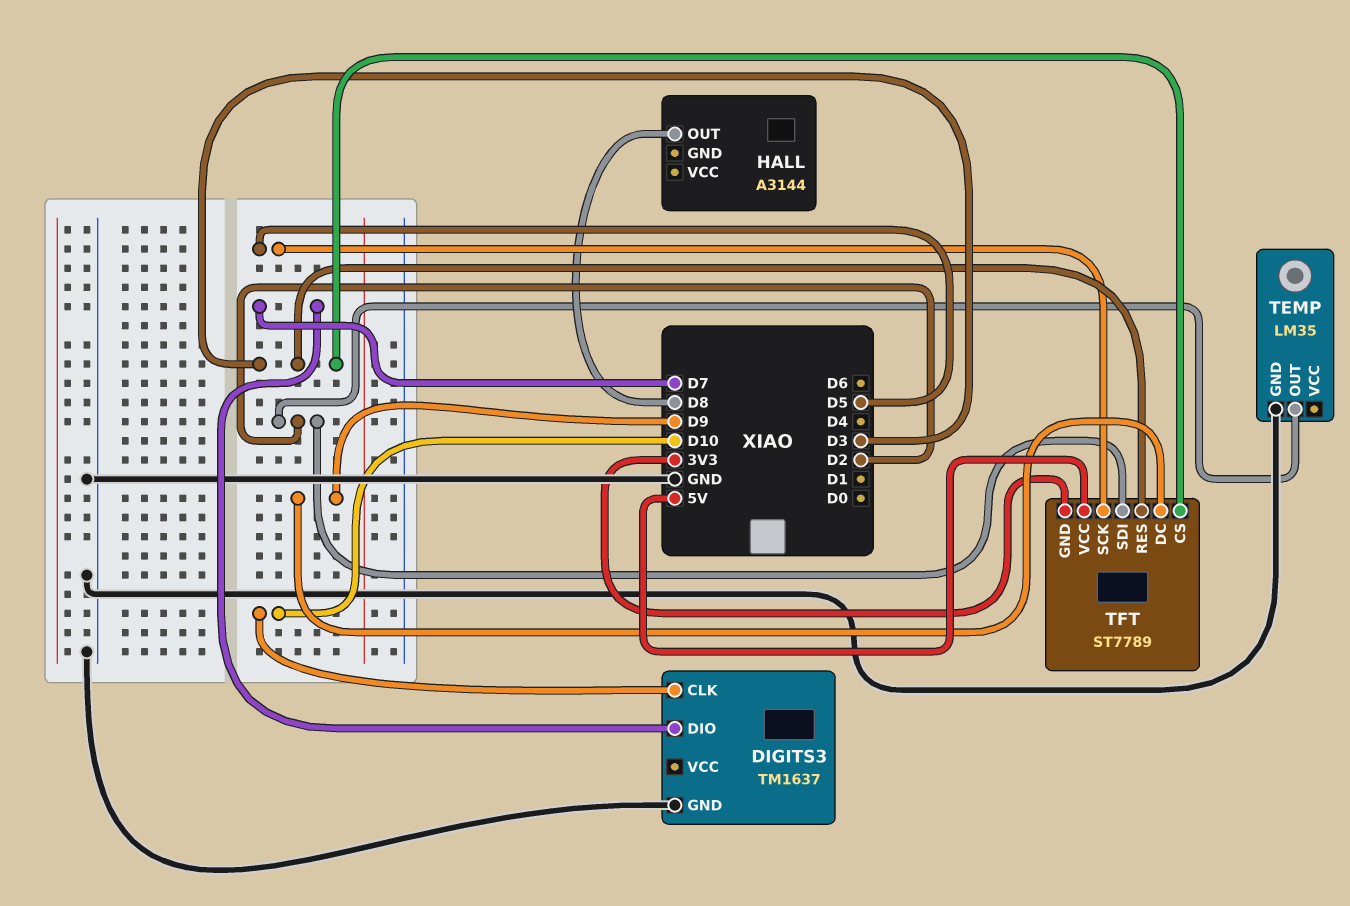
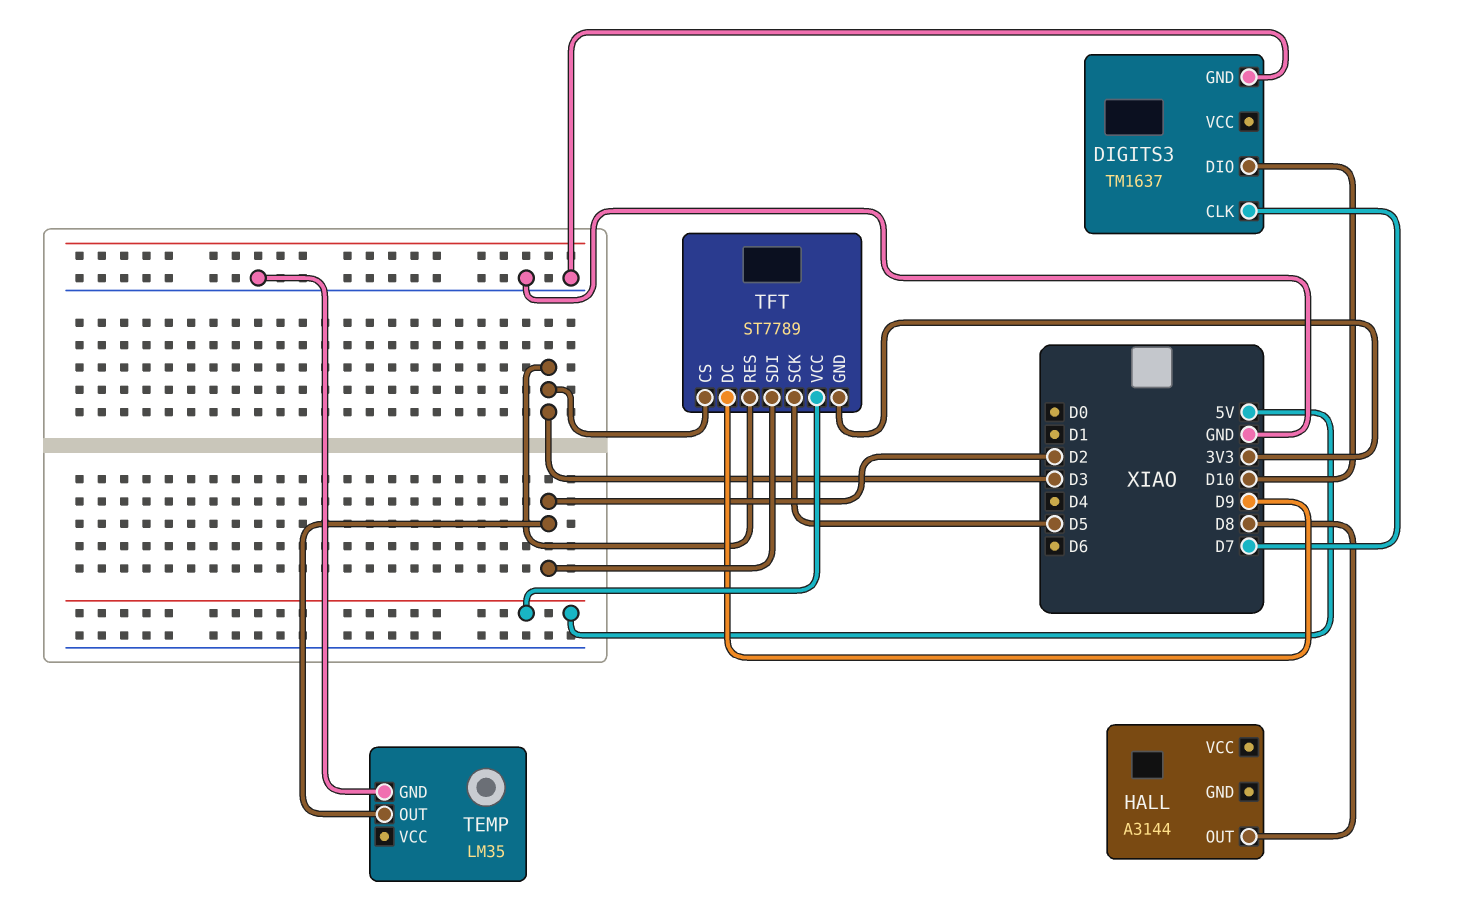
DIGITS3 pin CLK: D10 -> D7
DIGITS3 pin DIO: D7 -> D10

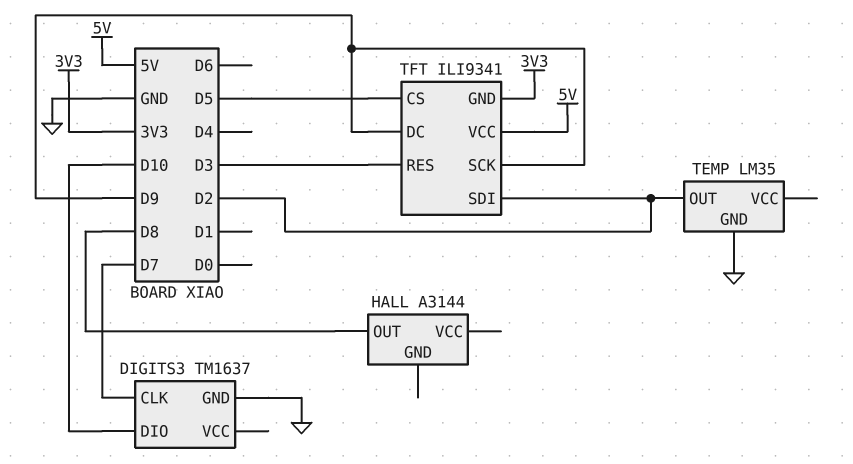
TFT: ST7789 -> ILI9341
TFT pin CS: D3 -> D5
TFT pin SCK: D5 -> D9

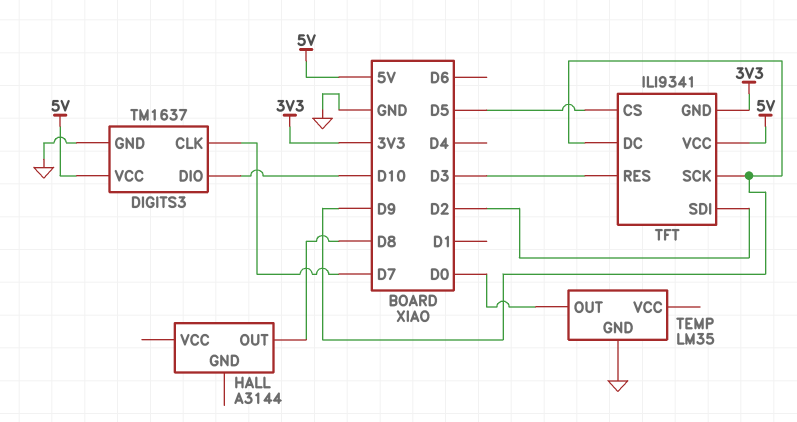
DIGITS3 pin VCC: none -> 5V
TEMP pin OUT: D2 -> D0

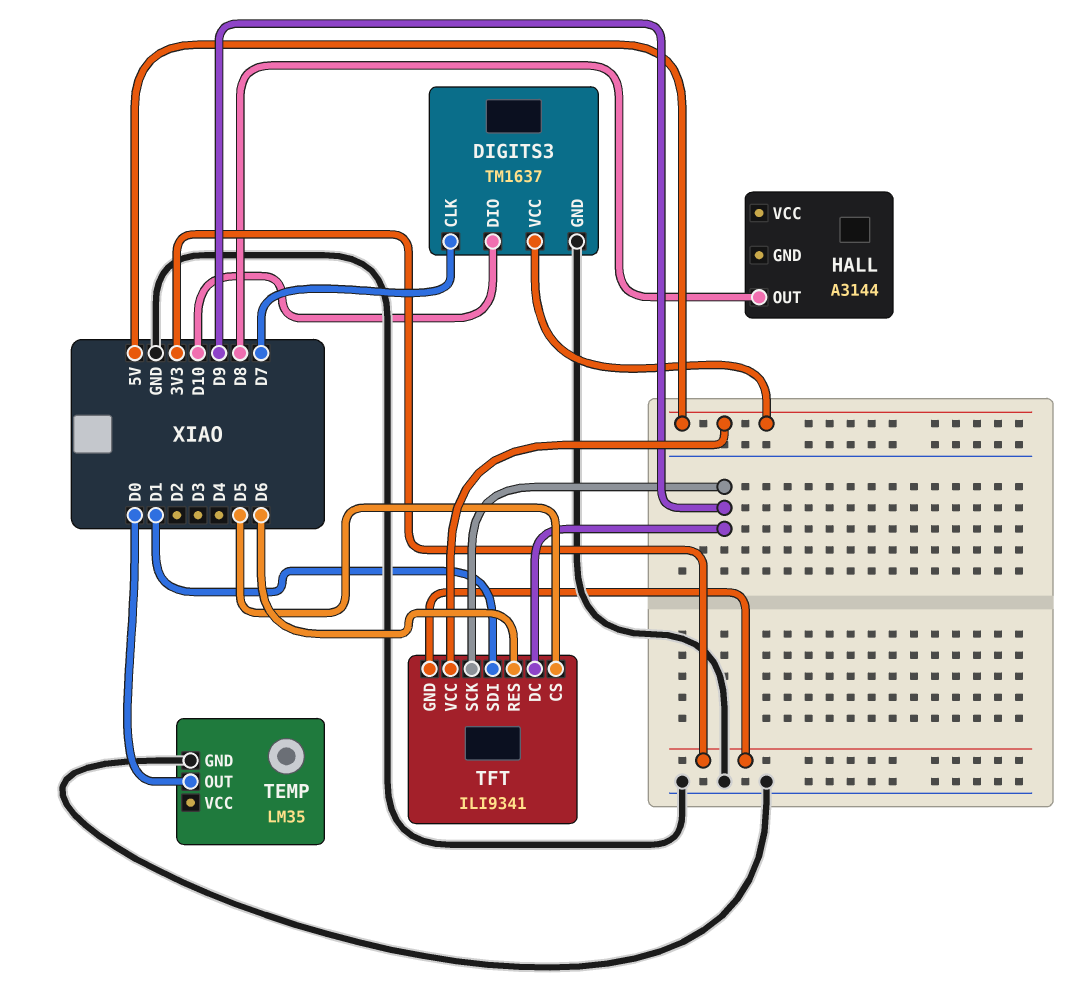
TFT pin RES: D3 -> D6
TFT pin SDI: D2 -> D1

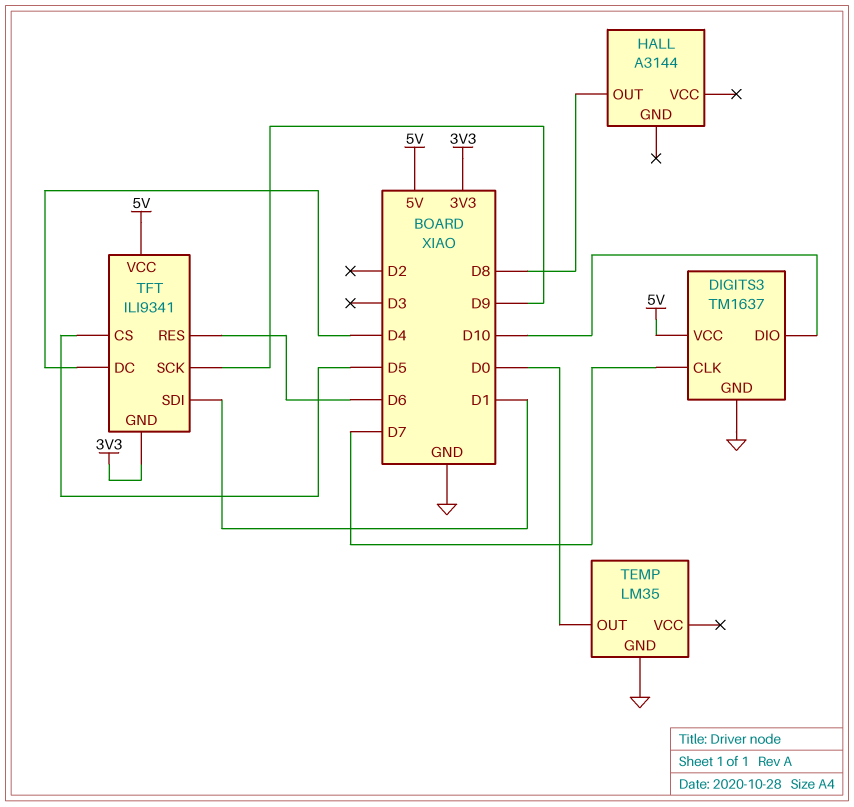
TFT pin DC: D9 -> D4

